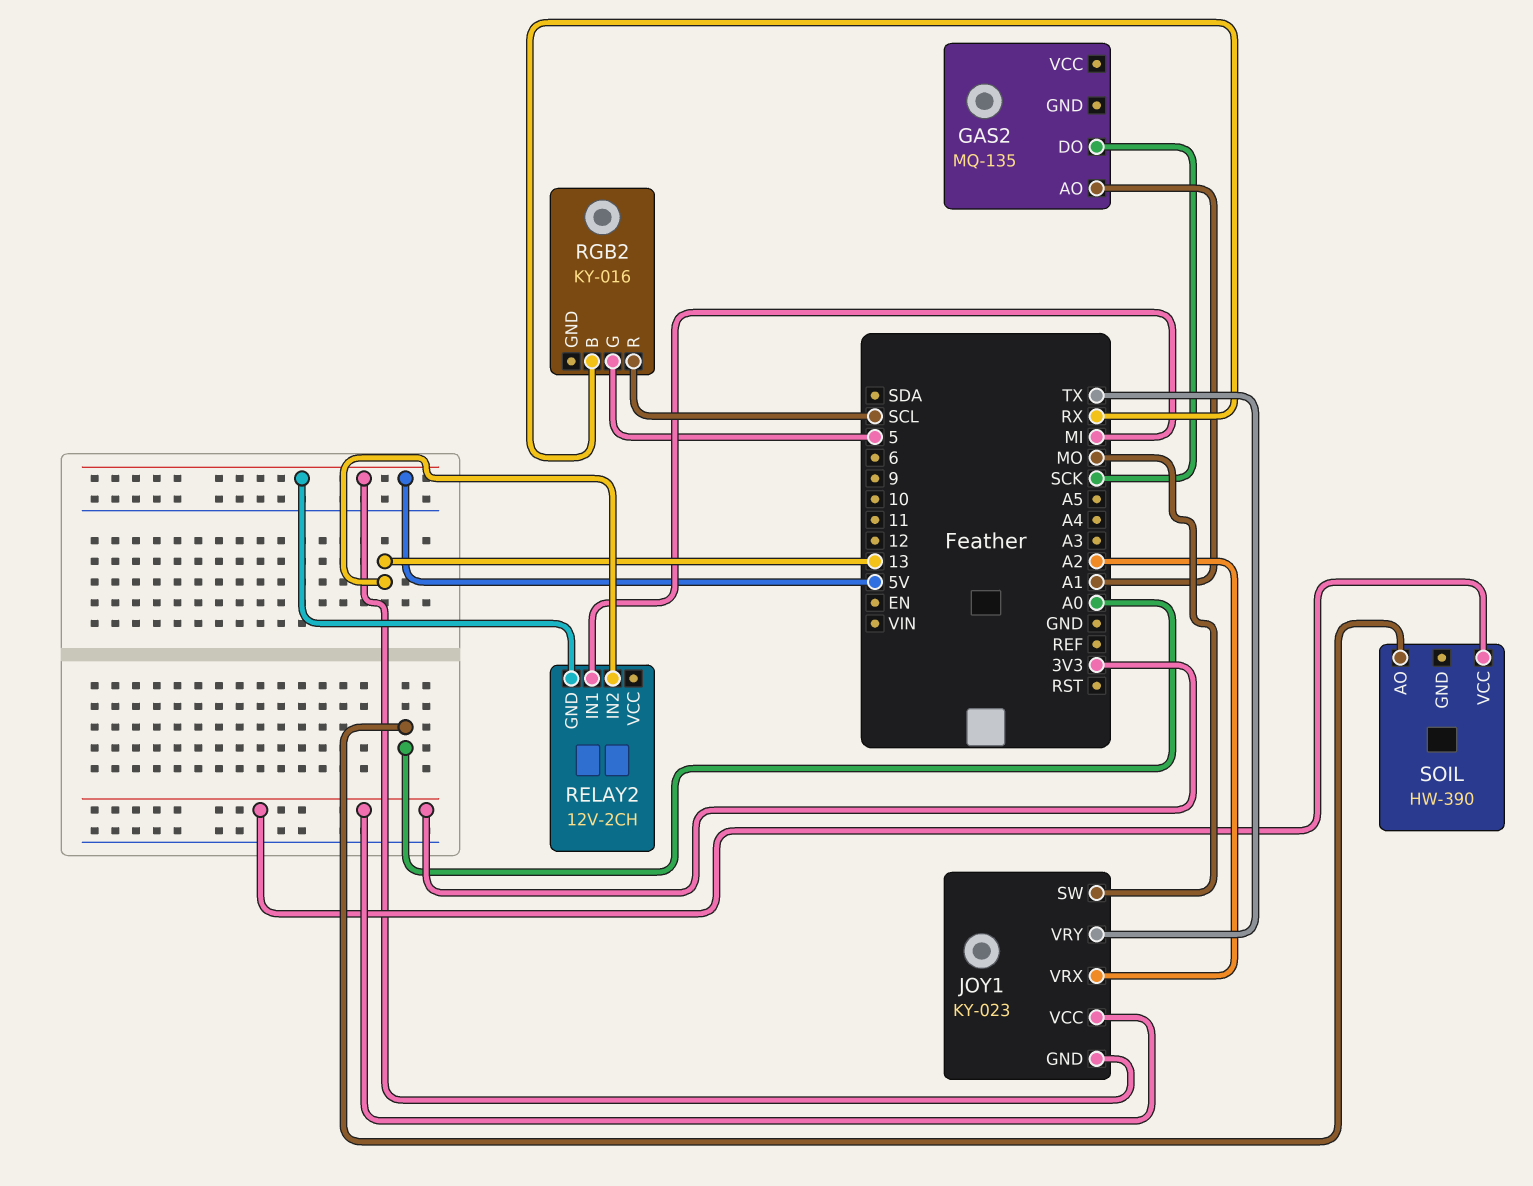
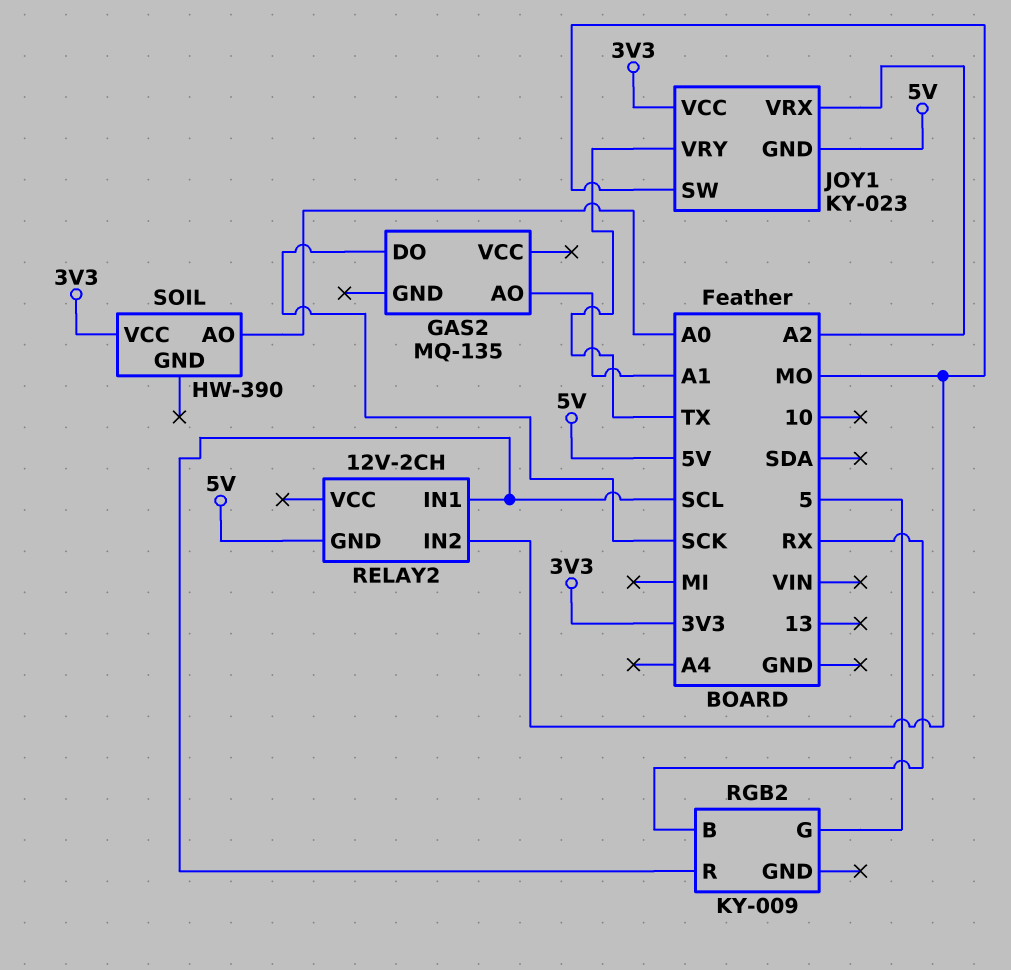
RELAY2 pin IN1: MI -> SCL
RELAY2 pin IN2: 13 -> MO
RGB2: KY-016 -> KY-009

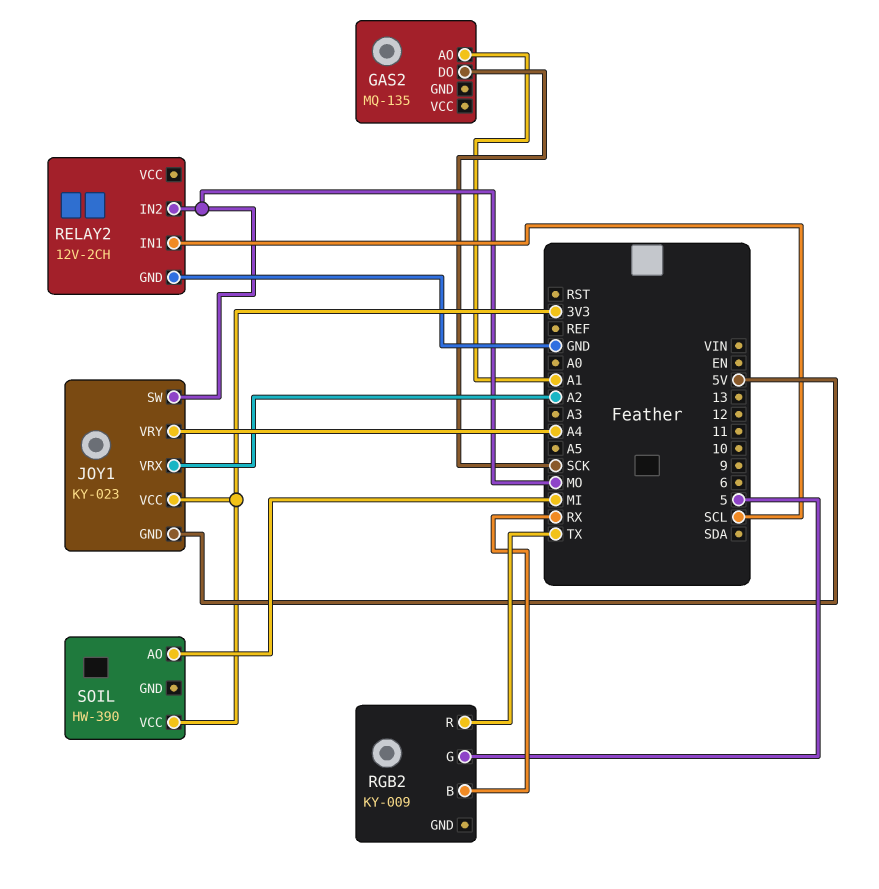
JOY1 pin VRY: TX -> A4
RELAY2 pin GND: 5V -> GND
RGB2 pin R: SCL -> TX
SOIL pin AO: A0 -> MI

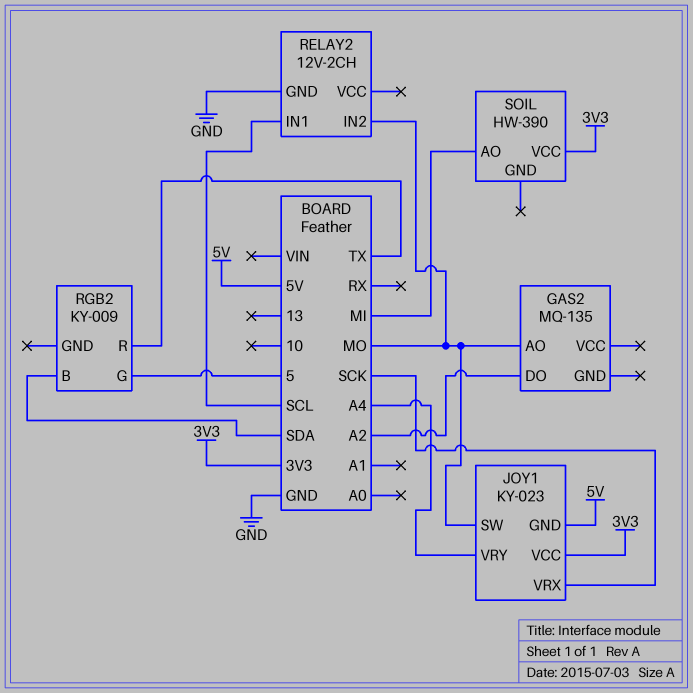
GAS2 pin AO: A1 -> MO
GAS2 pin DO: SCK -> A2
JOY1 pin VRX: A2 -> SCK
RGB2 pin B: RX -> SDA

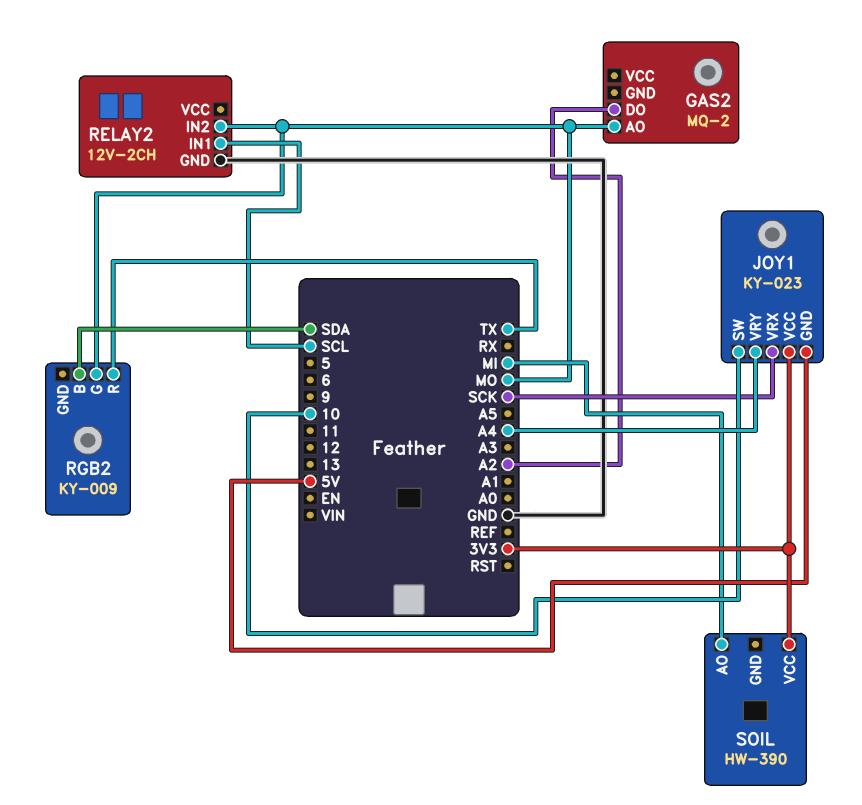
GAS2: MQ-135 -> MQ-2
JOY1 pin SW: MO -> 10
RGB2 pin G: 5 -> MO

